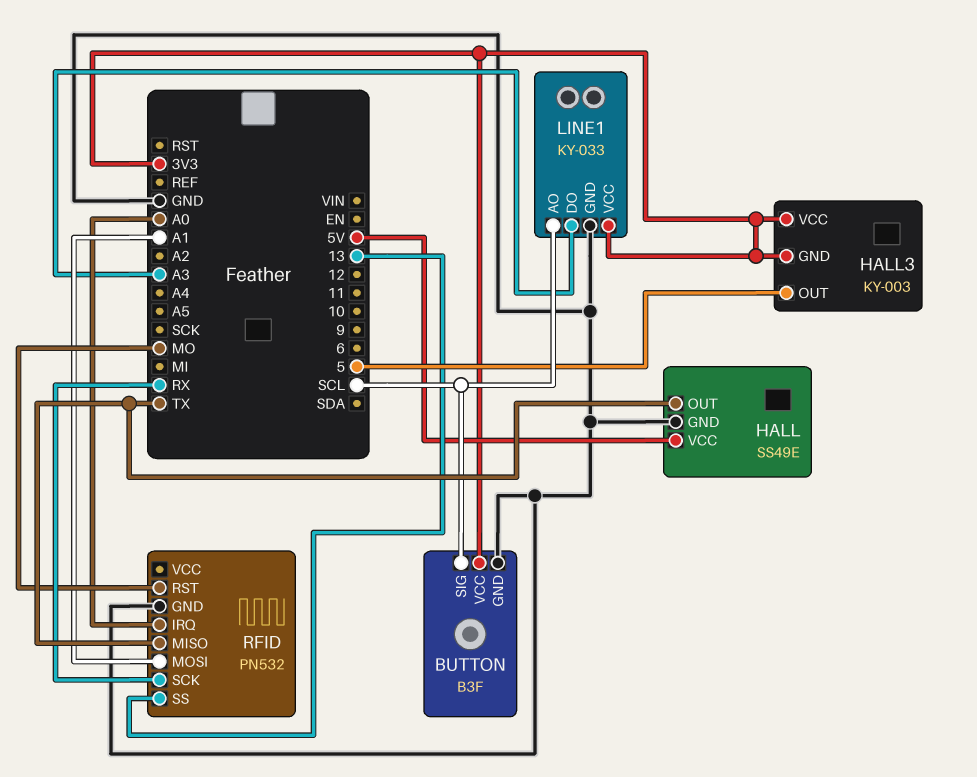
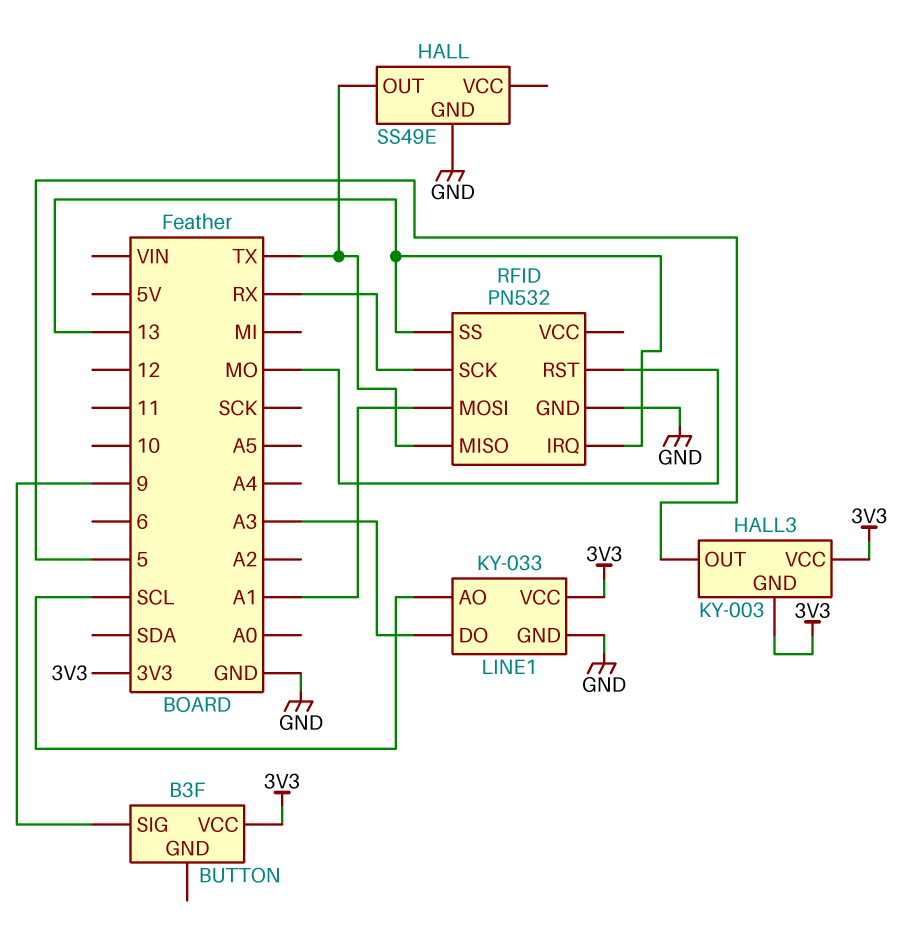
BUTTON pin GND: GND -> none
BUTTON pin SIG: SCL -> 9
HALL pin VCC: 5V -> none
RFID pin IRQ: A0 -> 13

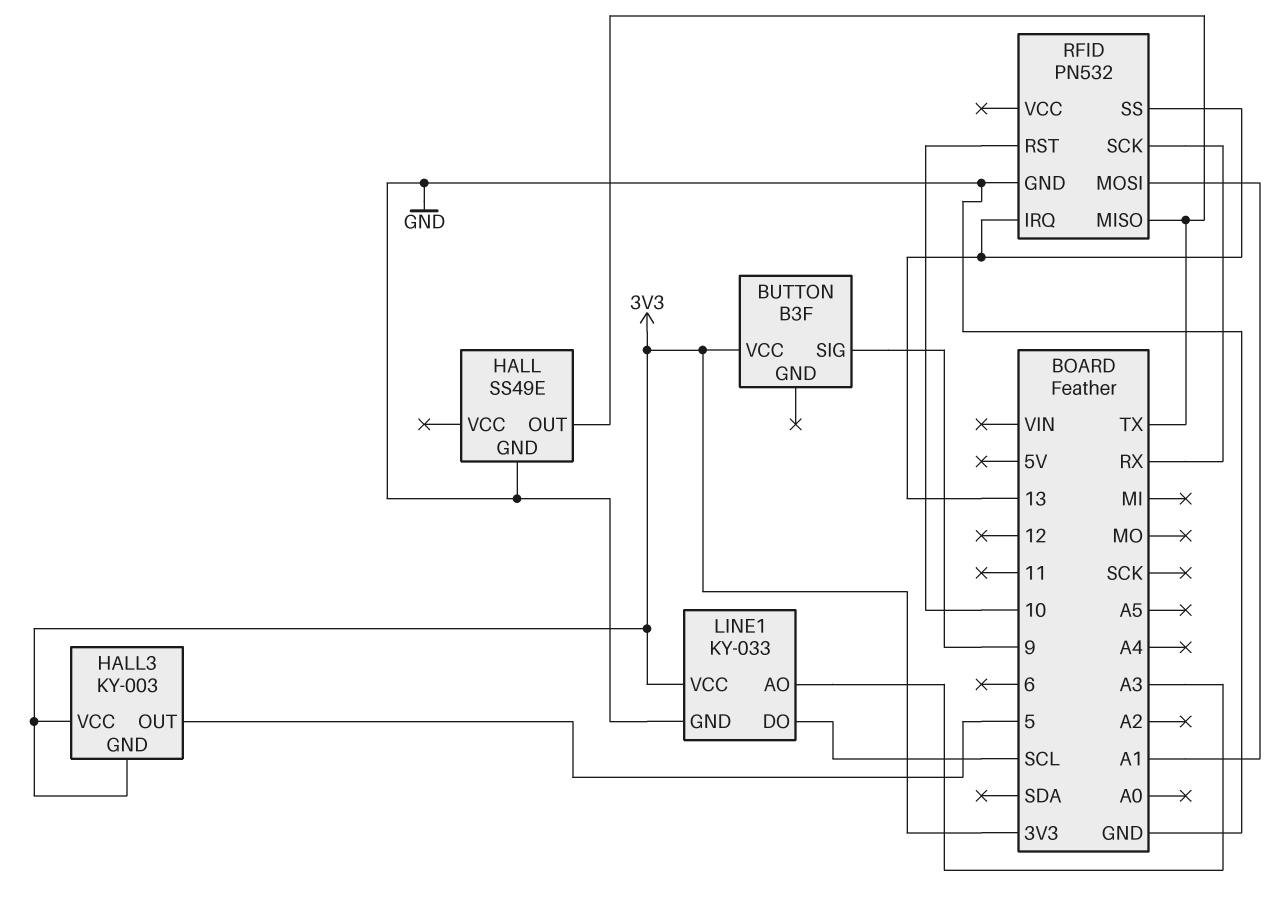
LINE1 pin AO: SCL -> A3
LINE1 pin DO: A3 -> SCL
RFID pin RST: MO -> 10

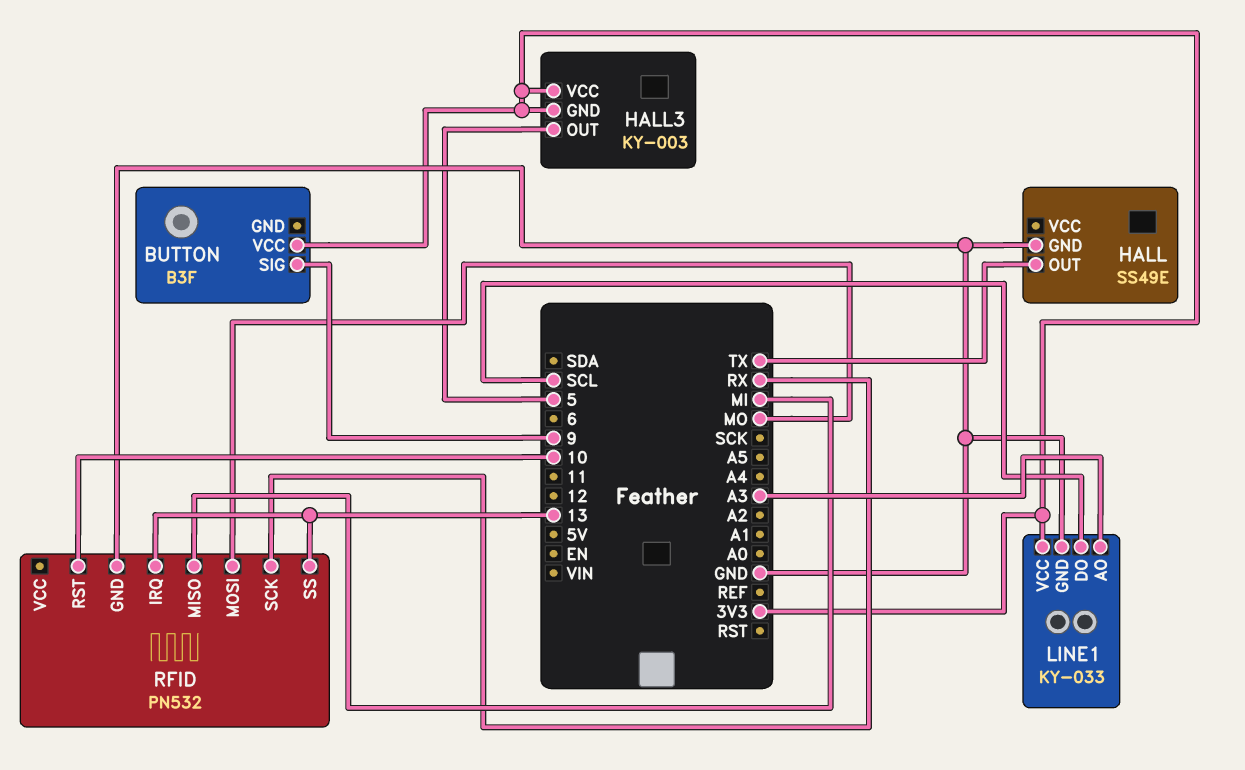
RFID pin MISO: TX -> MI
RFID pin MOSI: A1 -> MO

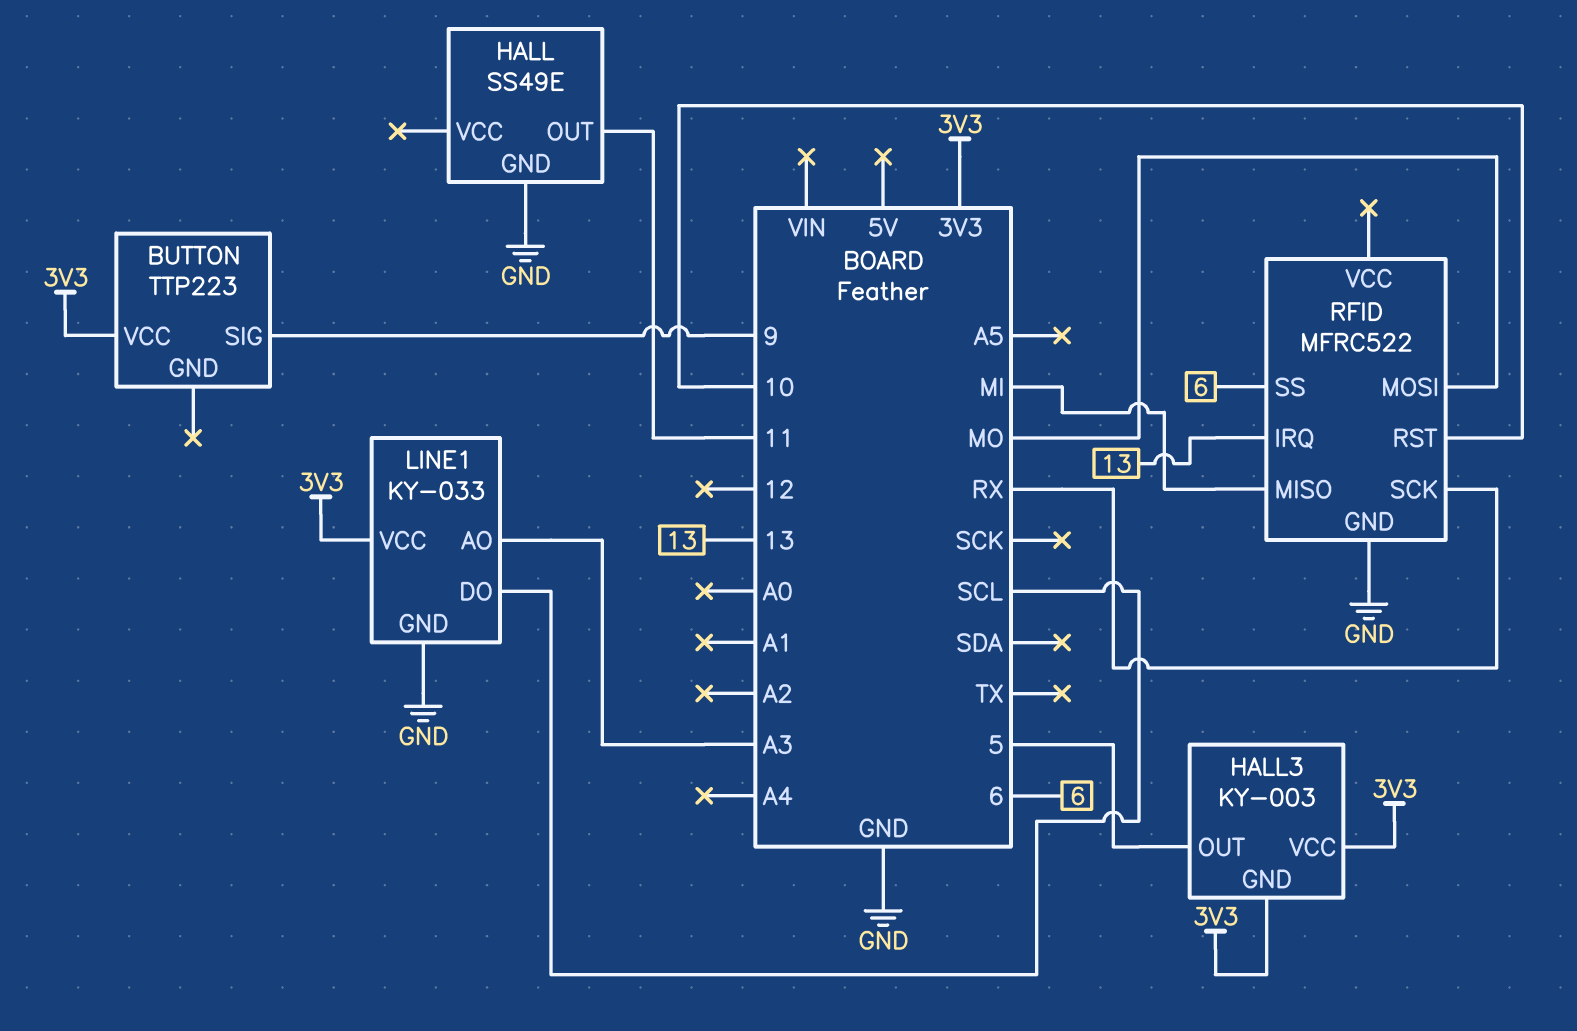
BUTTON: B3F -> TTP223
HALL pin OUT: TX -> 11
RFID: PN532 -> MFRC522
RFID pin SS: 13 -> 6

